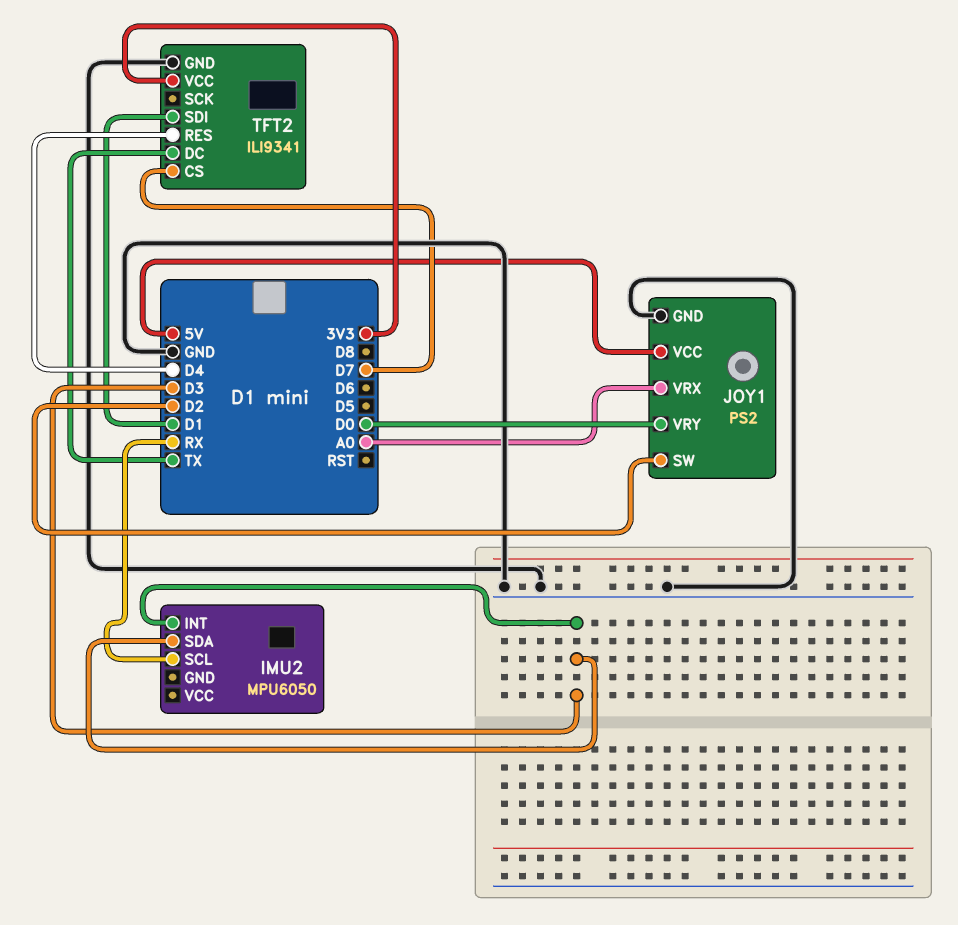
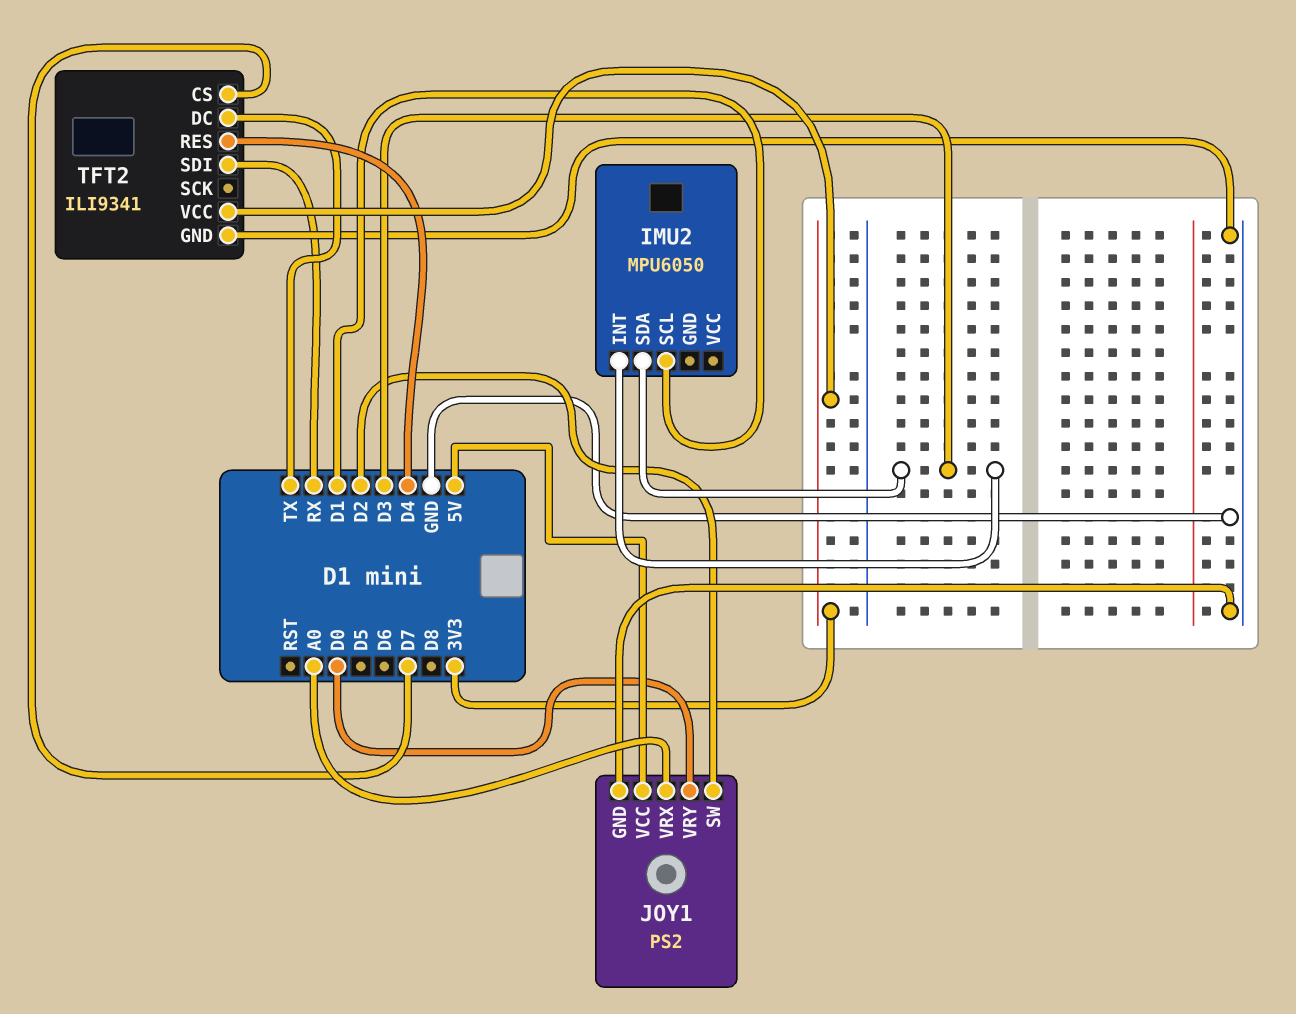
IMU2 pin SCL: RX -> D1
TFT2 pin SDI: D1 -> RX

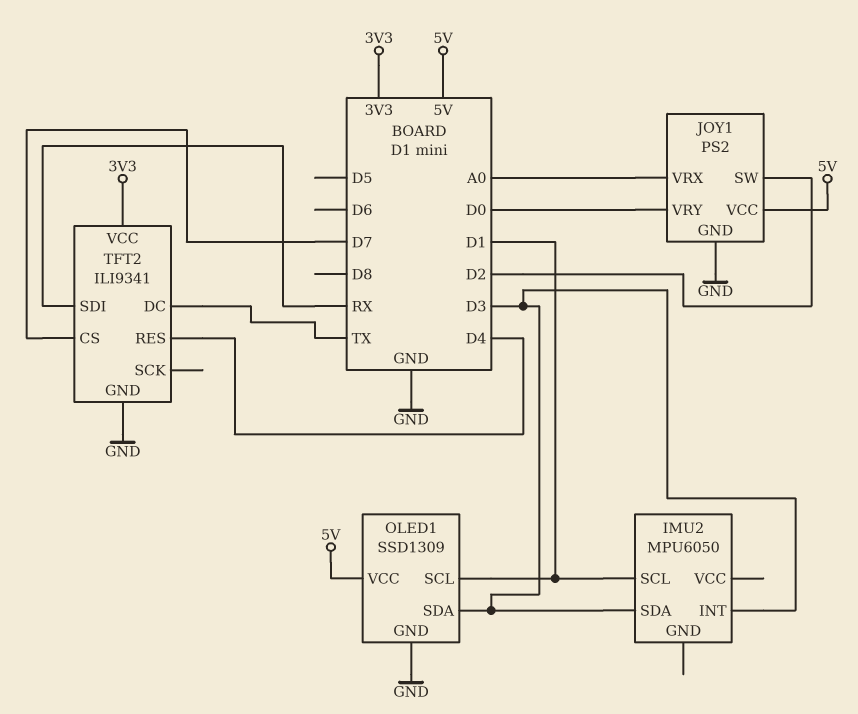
OLED1: none -> SSD1309
OLED1 pin GND: none -> GND
OLED1 pin SCL: none -> D1
OLED1 pin SDA: none -> D3
OLED1 pin VCC: none -> 5V

